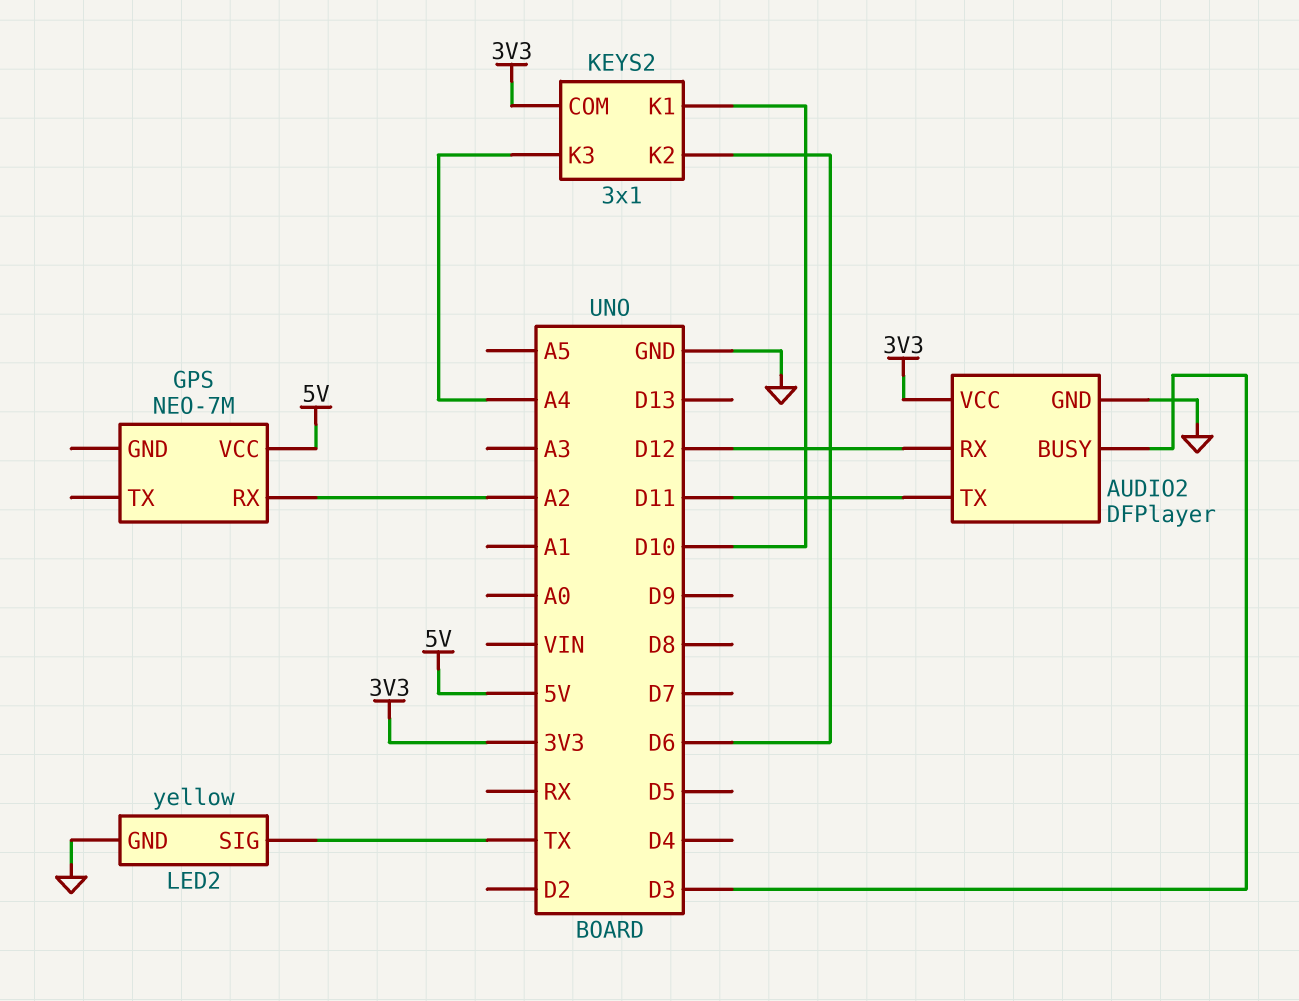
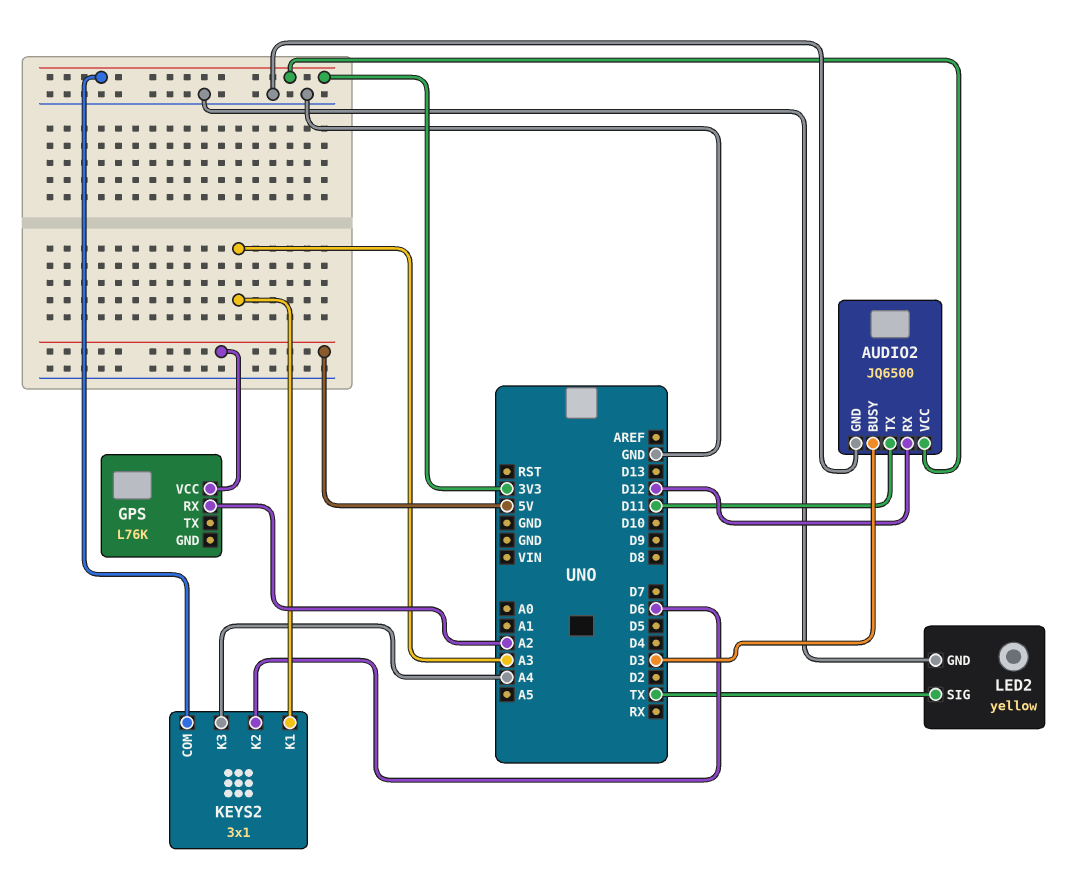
AUDIO2: DFPlayer -> JQ6500
GPS: NEO-7M -> L76K
KEYS2 pin K1: D10 -> A3

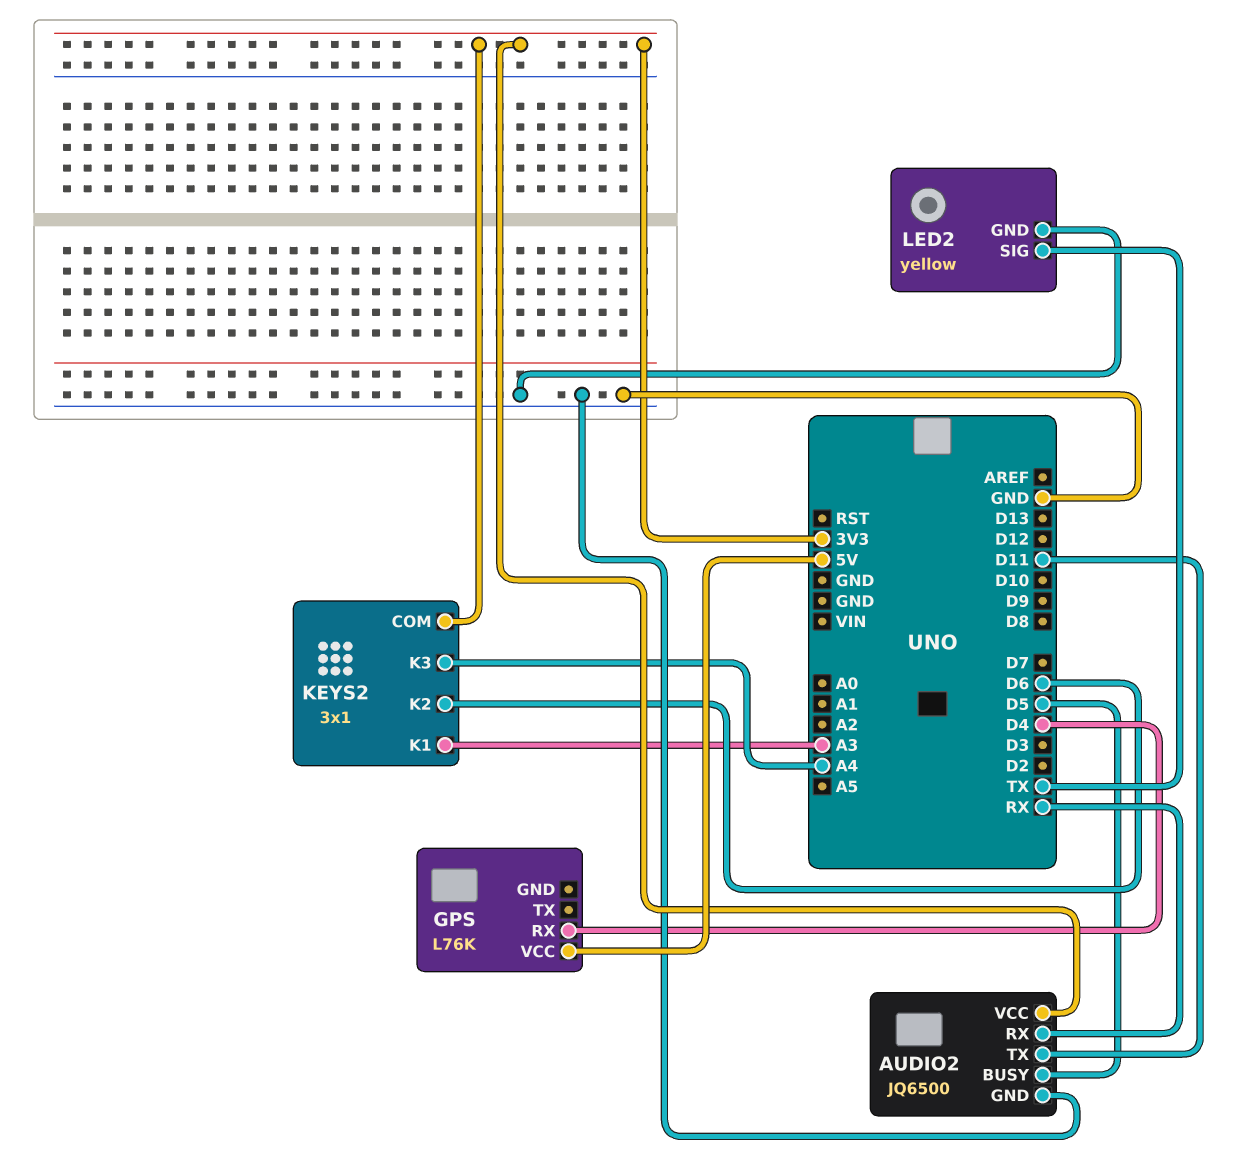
AUDIO2 pin BUSY: D3 -> D5
AUDIO2 pin RX: D12 -> RX
GPS pin RX: A2 -> D4

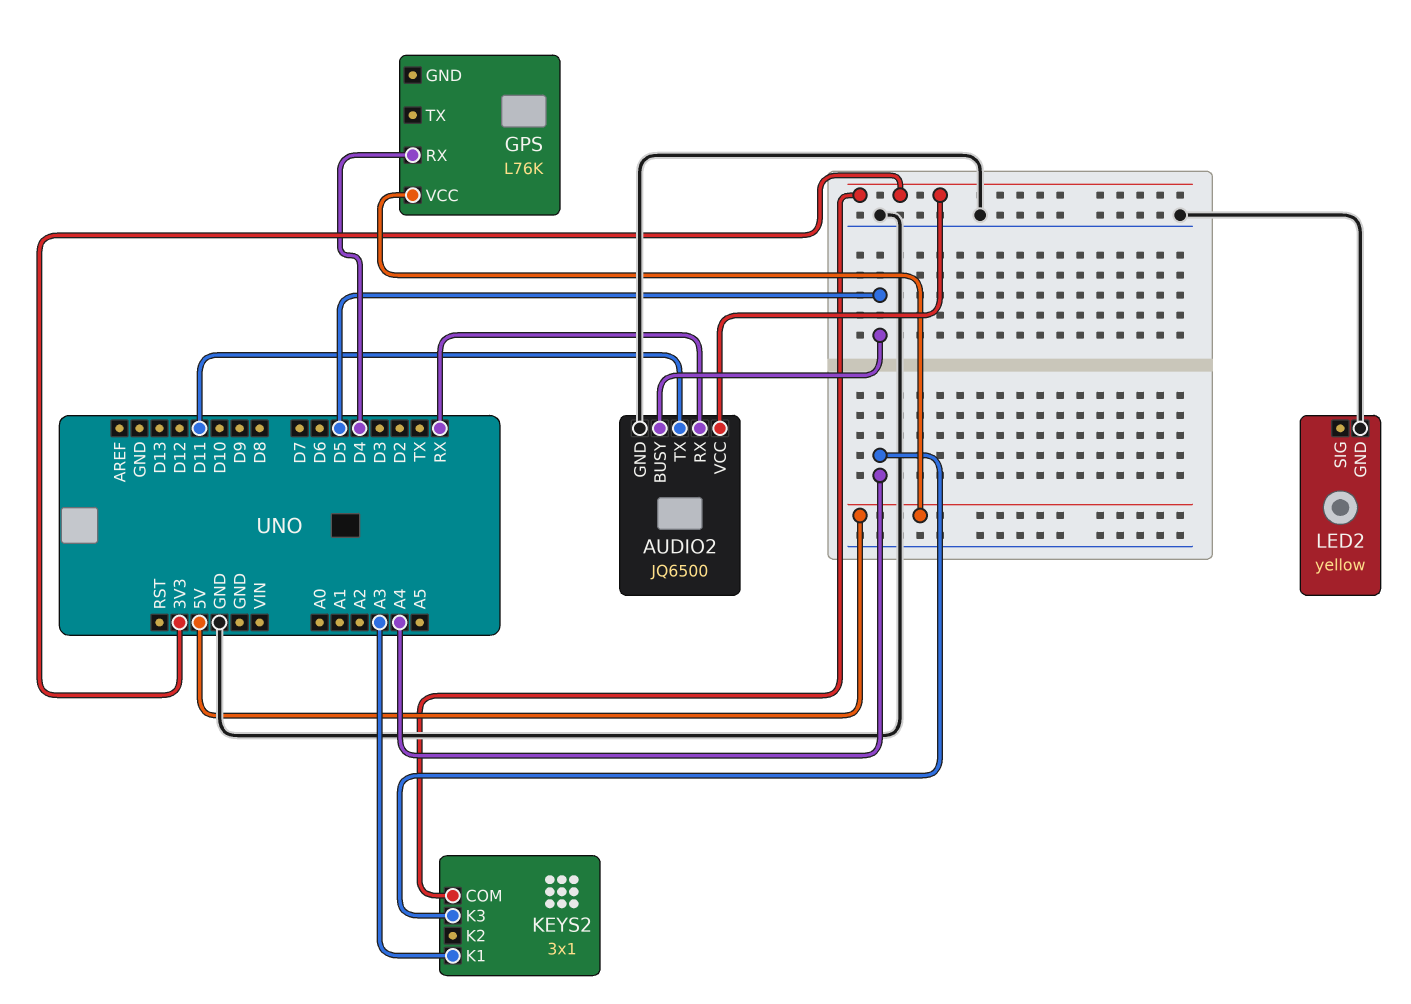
KEYS2 pin K2: D6 -> none
LED2 pin SIG: TX -> none

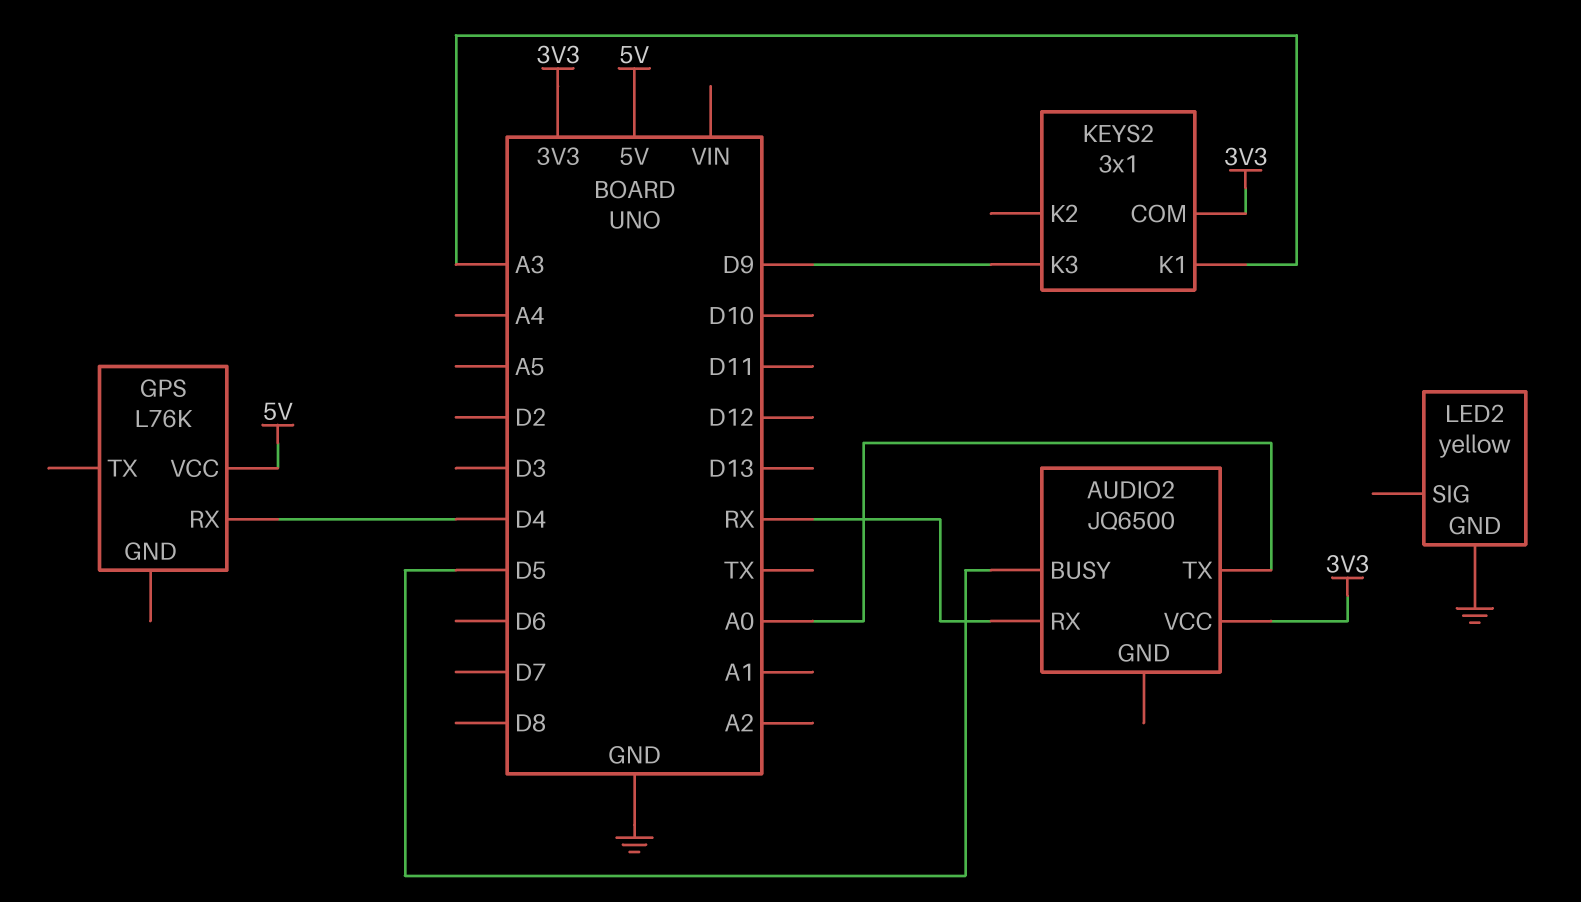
AUDIO2 pin GND: GND -> none
AUDIO2 pin TX: D11 -> A0
KEYS2 pin K3: A4 -> D9

